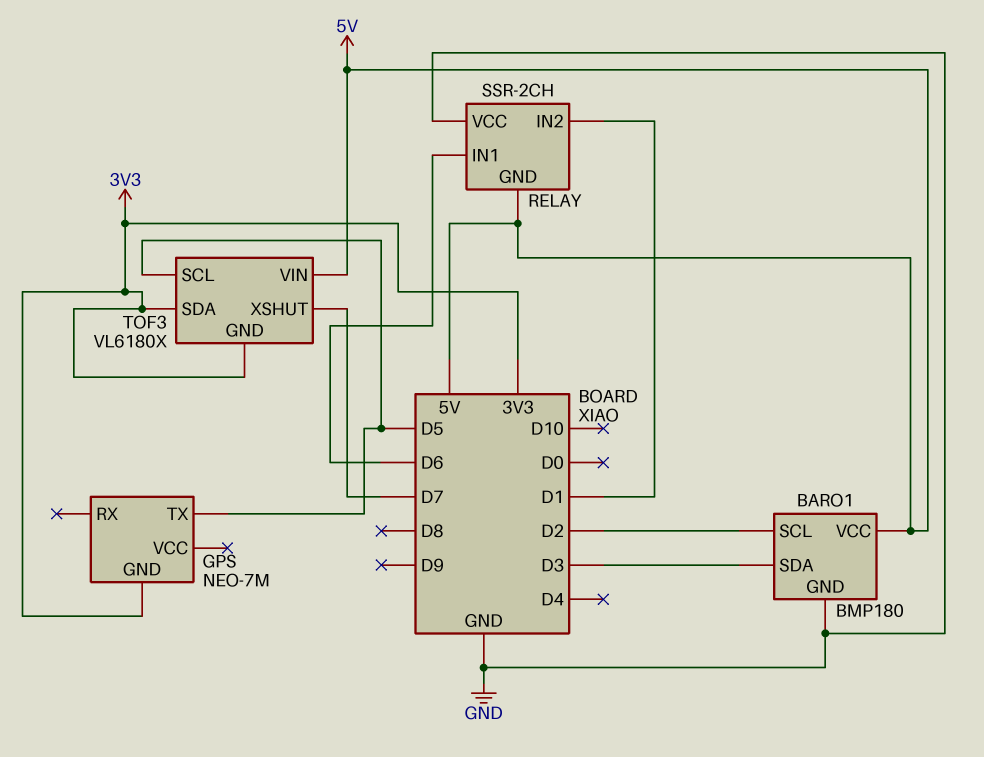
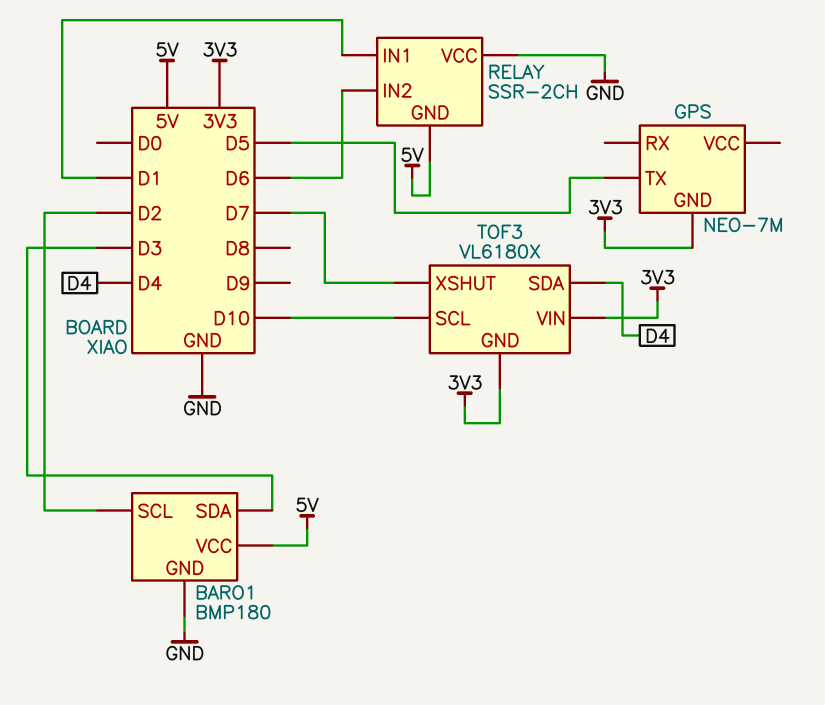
RELAY pin IN1: D6 -> D1
RELAY pin IN2: D1 -> D6
TOF3 pin SCL: D5 -> D10
TOF3 pin SDA: 3V3 -> D4
TOF3 pin VIN: 5V -> 3V3

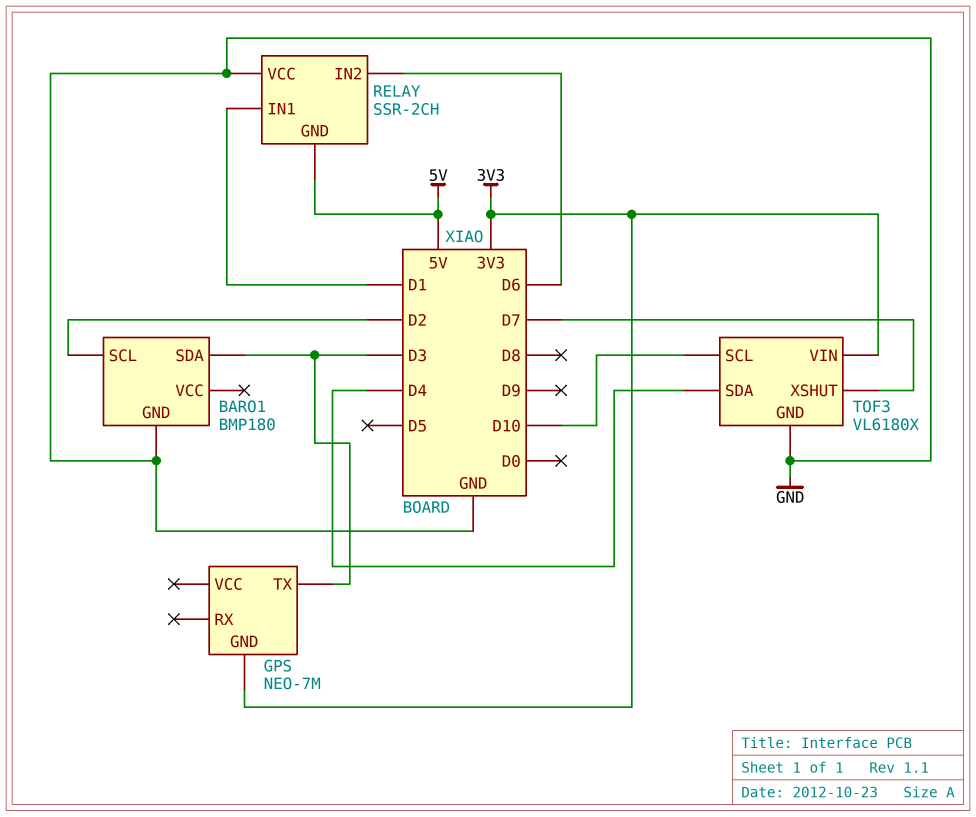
BARO1 pin VCC: 5V -> none
GPS pin TX: D5 -> D3
TOF3 pin GND: 3V3 -> GND

